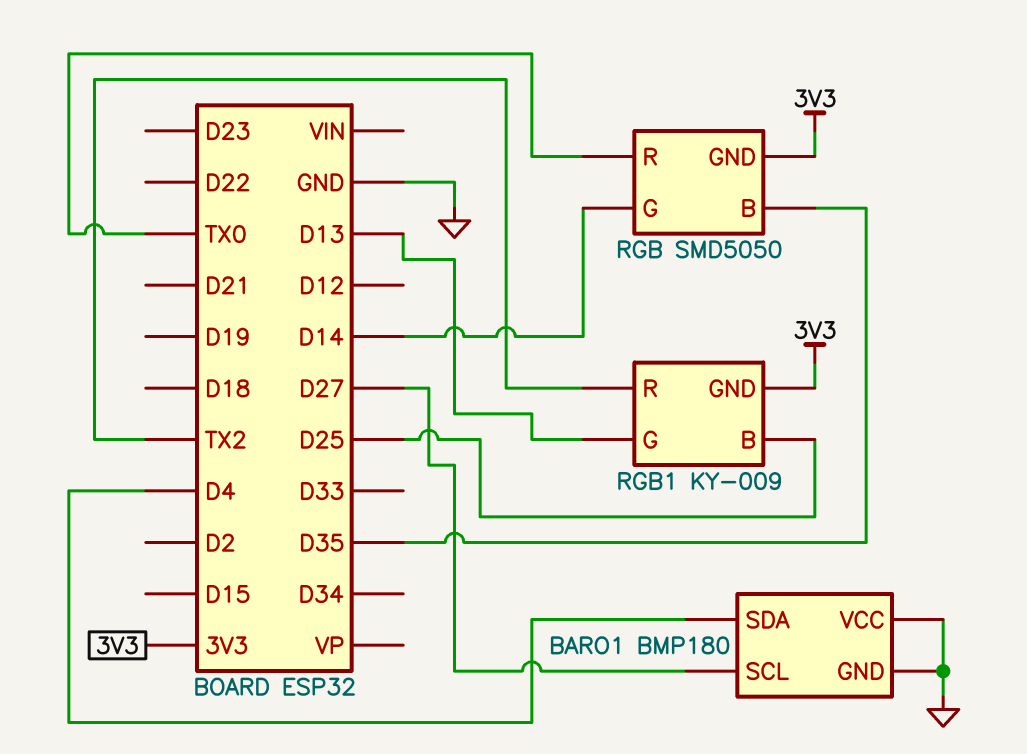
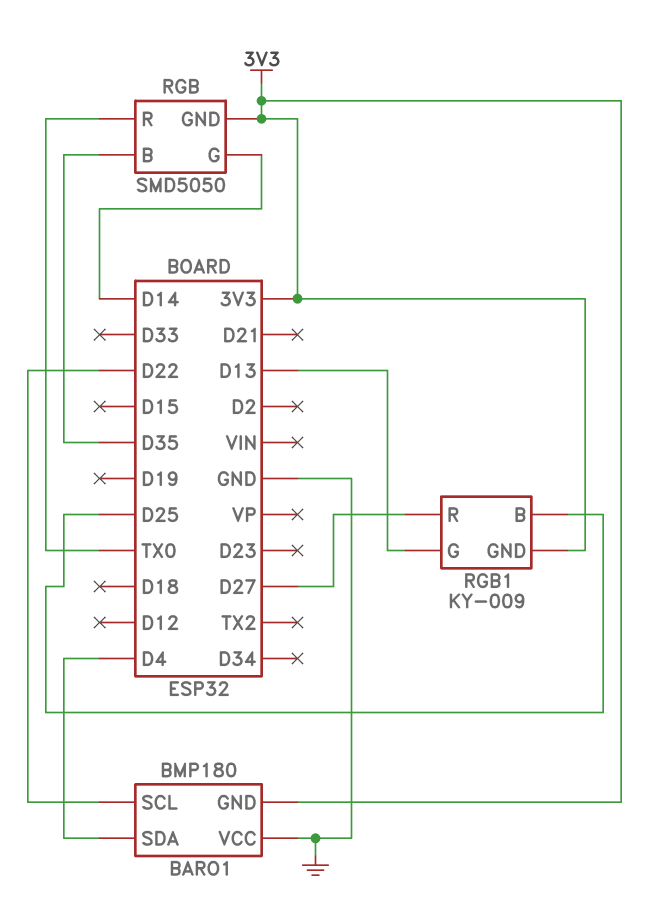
BARO1 pin GND: GND -> 3V3
BARO1 pin SCL: D27 -> D22
RGB1 pin R: TX2 -> D27

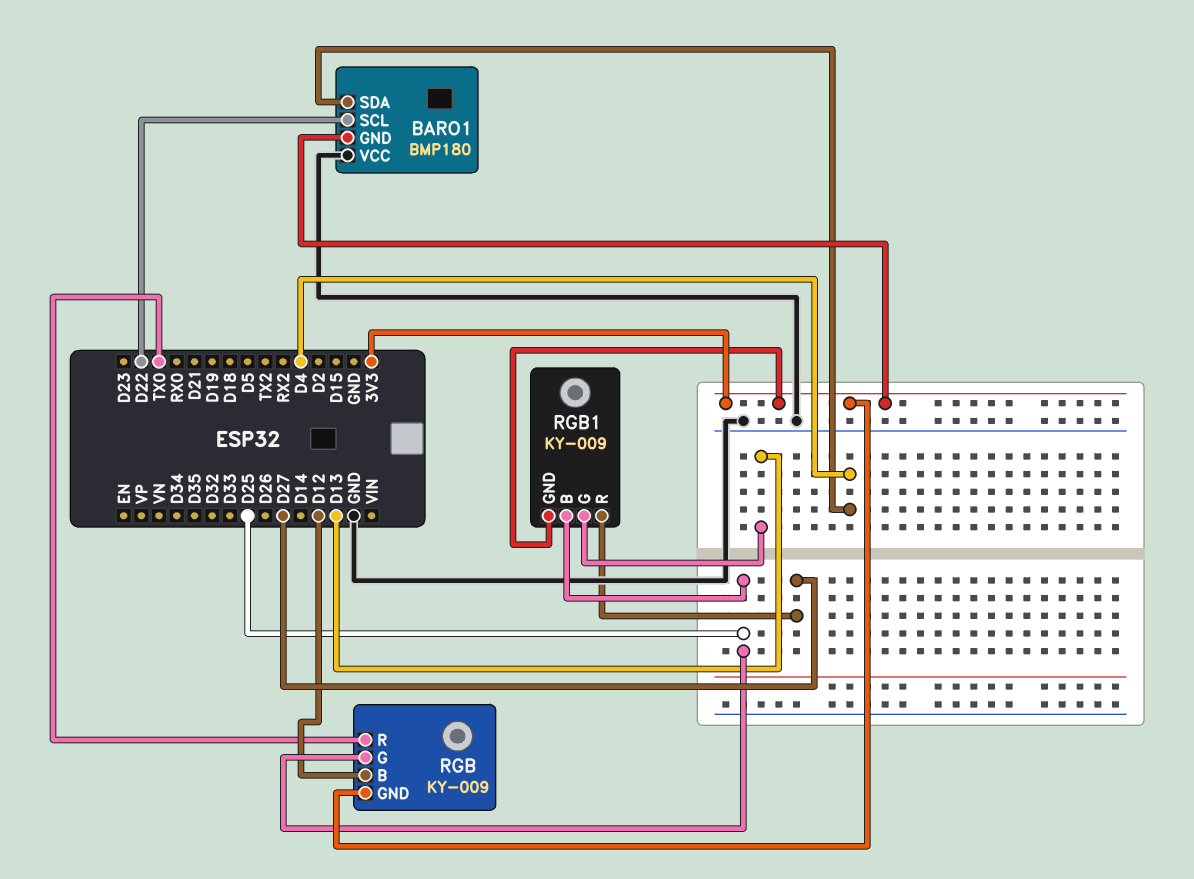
RGB: SMD5050 -> KY-009
RGB pin B: D35 -> D12
RGB pin G: D14 -> D25

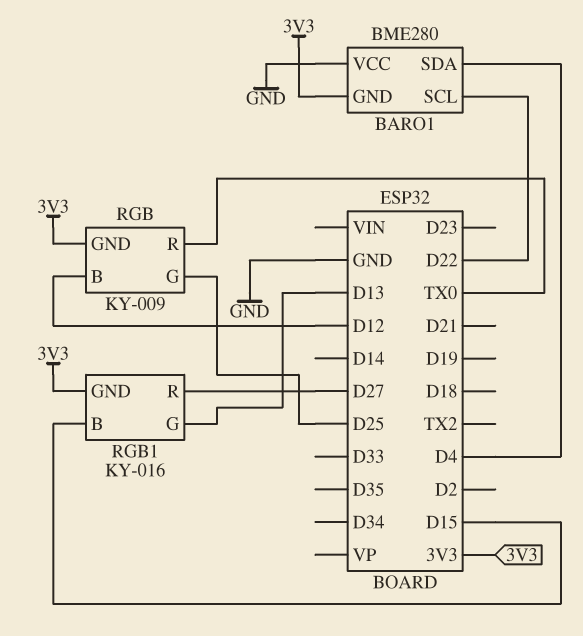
BARO1: BMP180 -> BME280
RGB1: KY-009 -> KY-016
RGB1 pin B: D25 -> D15

